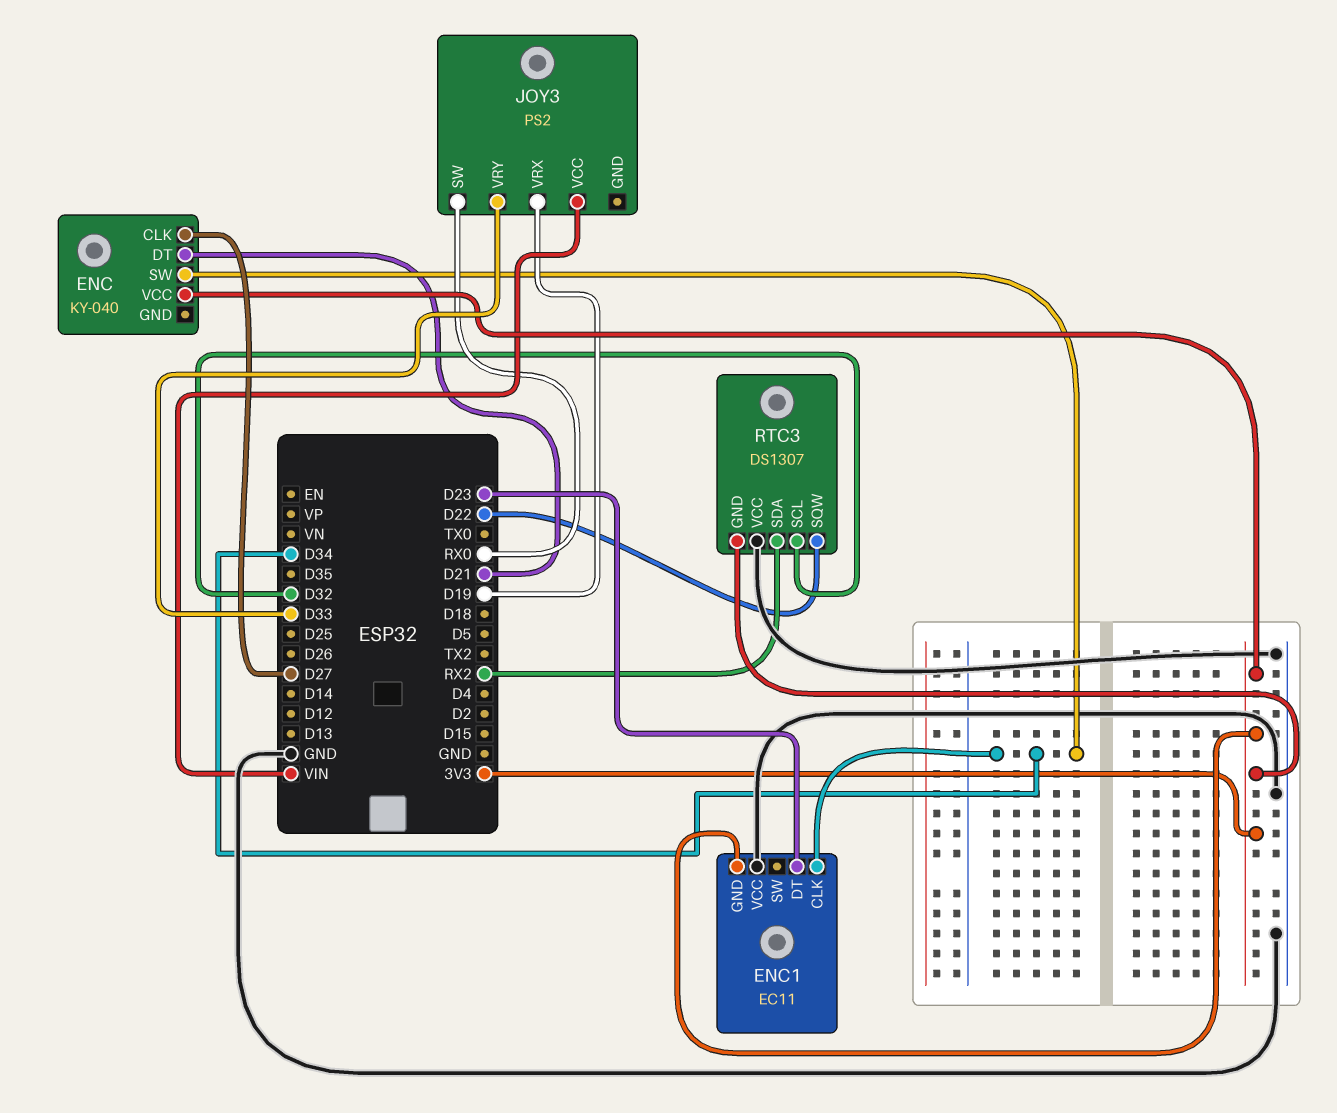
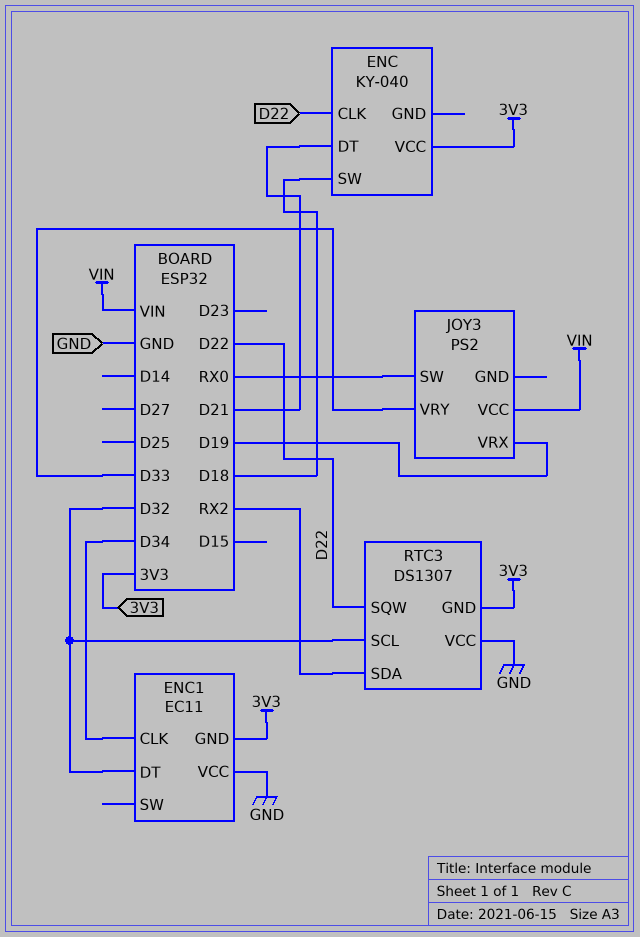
ENC pin CLK: D27 -> D22
ENC pin SW: D34 -> D18
ENC1 pin DT: D23 -> D32

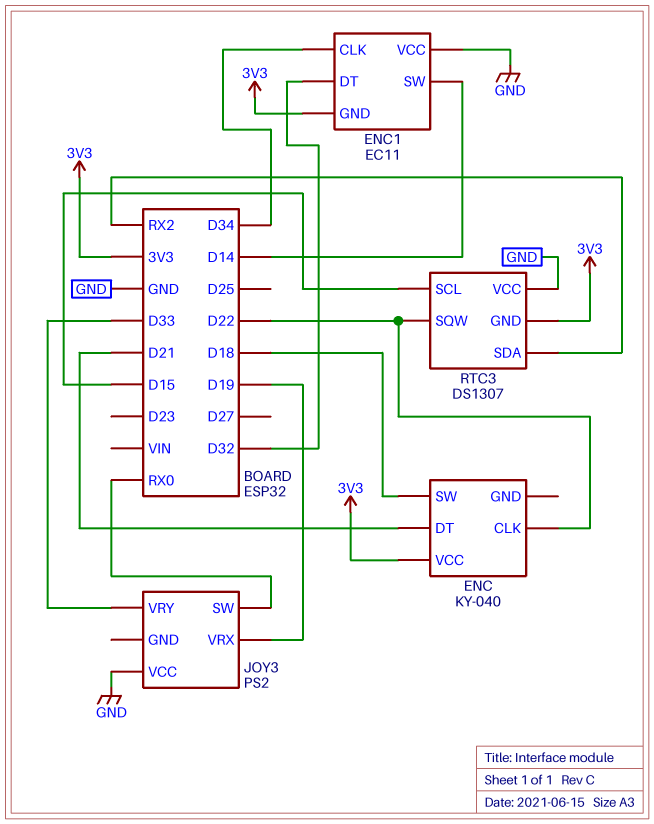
ENC1 pin SW: none -> D14
JOY3 pin VCC: VIN -> GND
RTC3 pin SCL: D32 -> D15

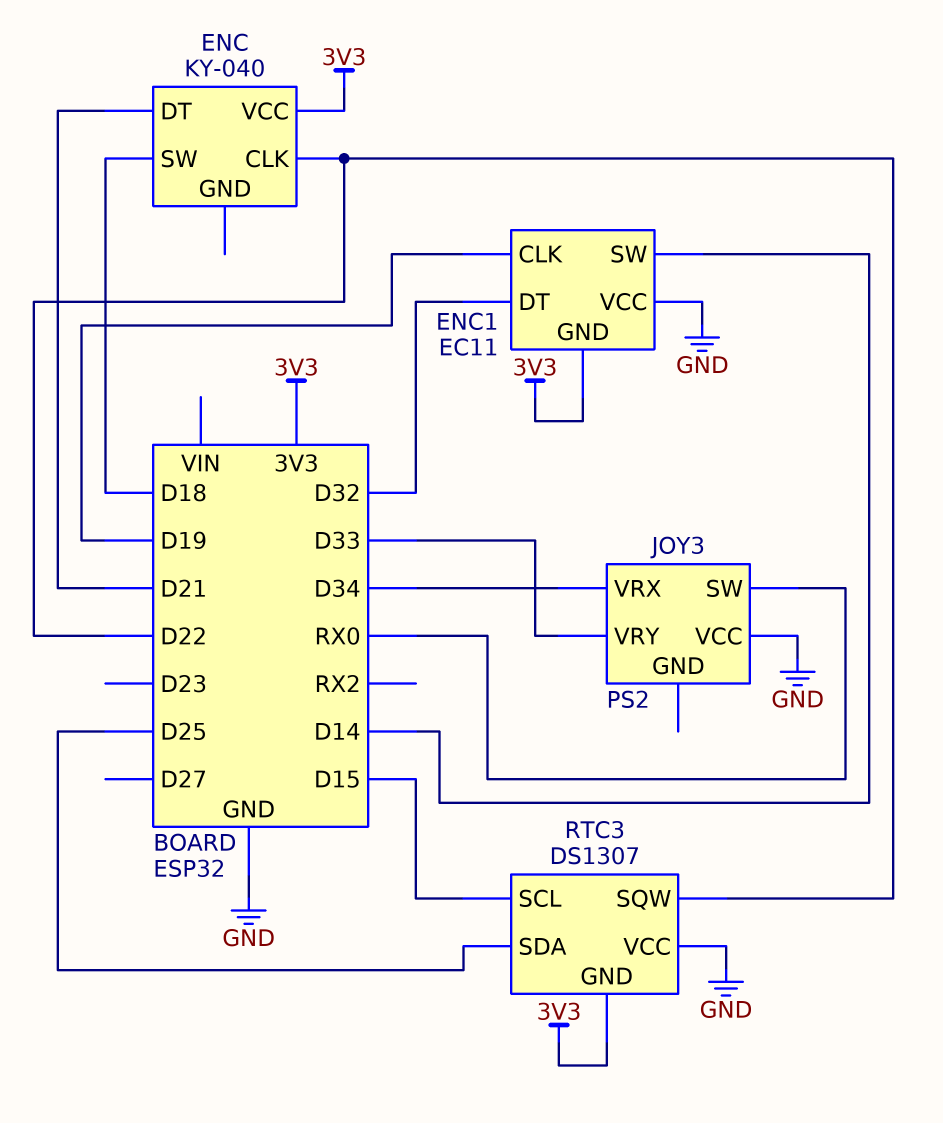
ENC1 pin CLK: D34 -> D19
JOY3 pin VRX: D19 -> D34
RTC3 pin SDA: RX2 -> D25

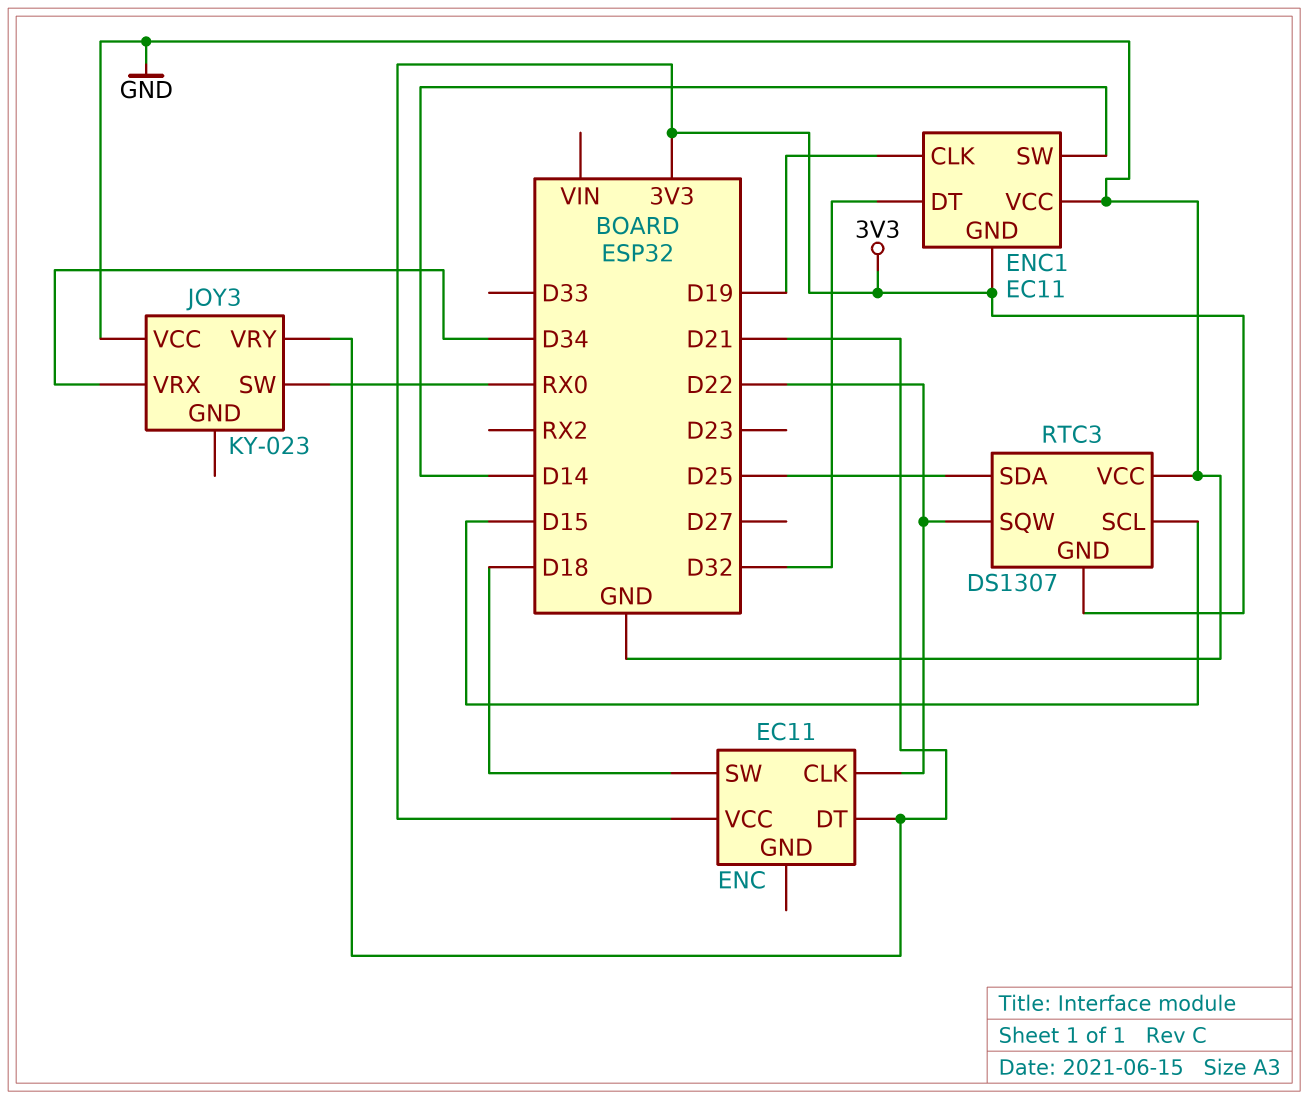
ENC: KY-040 -> EC11
JOY3: PS2 -> KY-023
JOY3 pin VRY: D33 -> D21

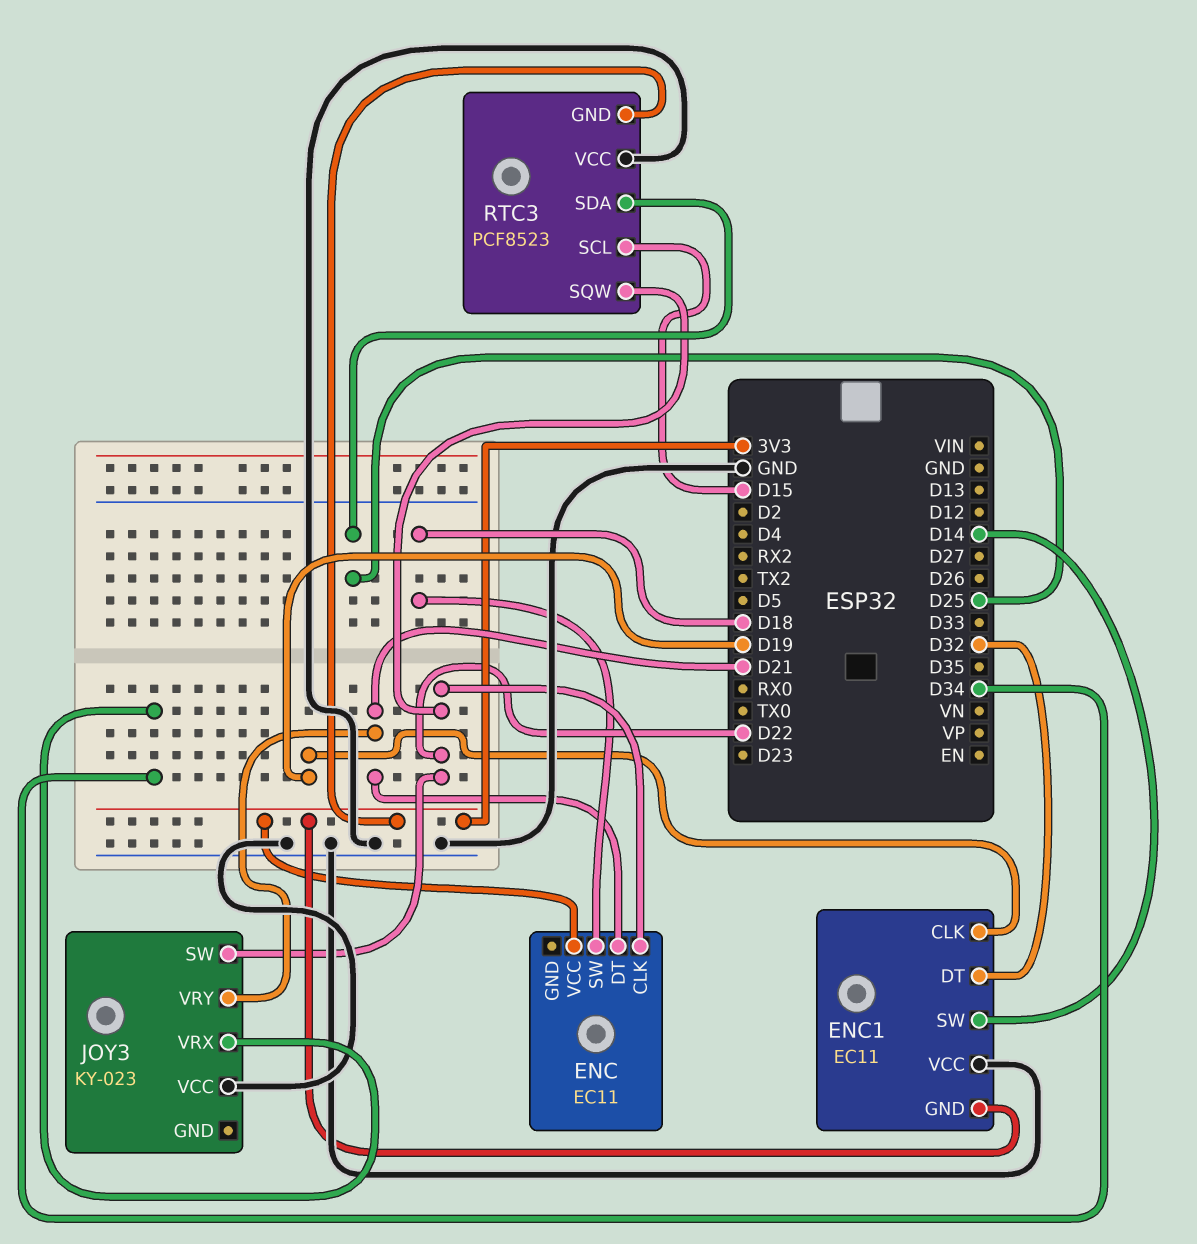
JOY3 pin SW: RX0 -> D22
RTC3: DS1307 -> PCF8523

